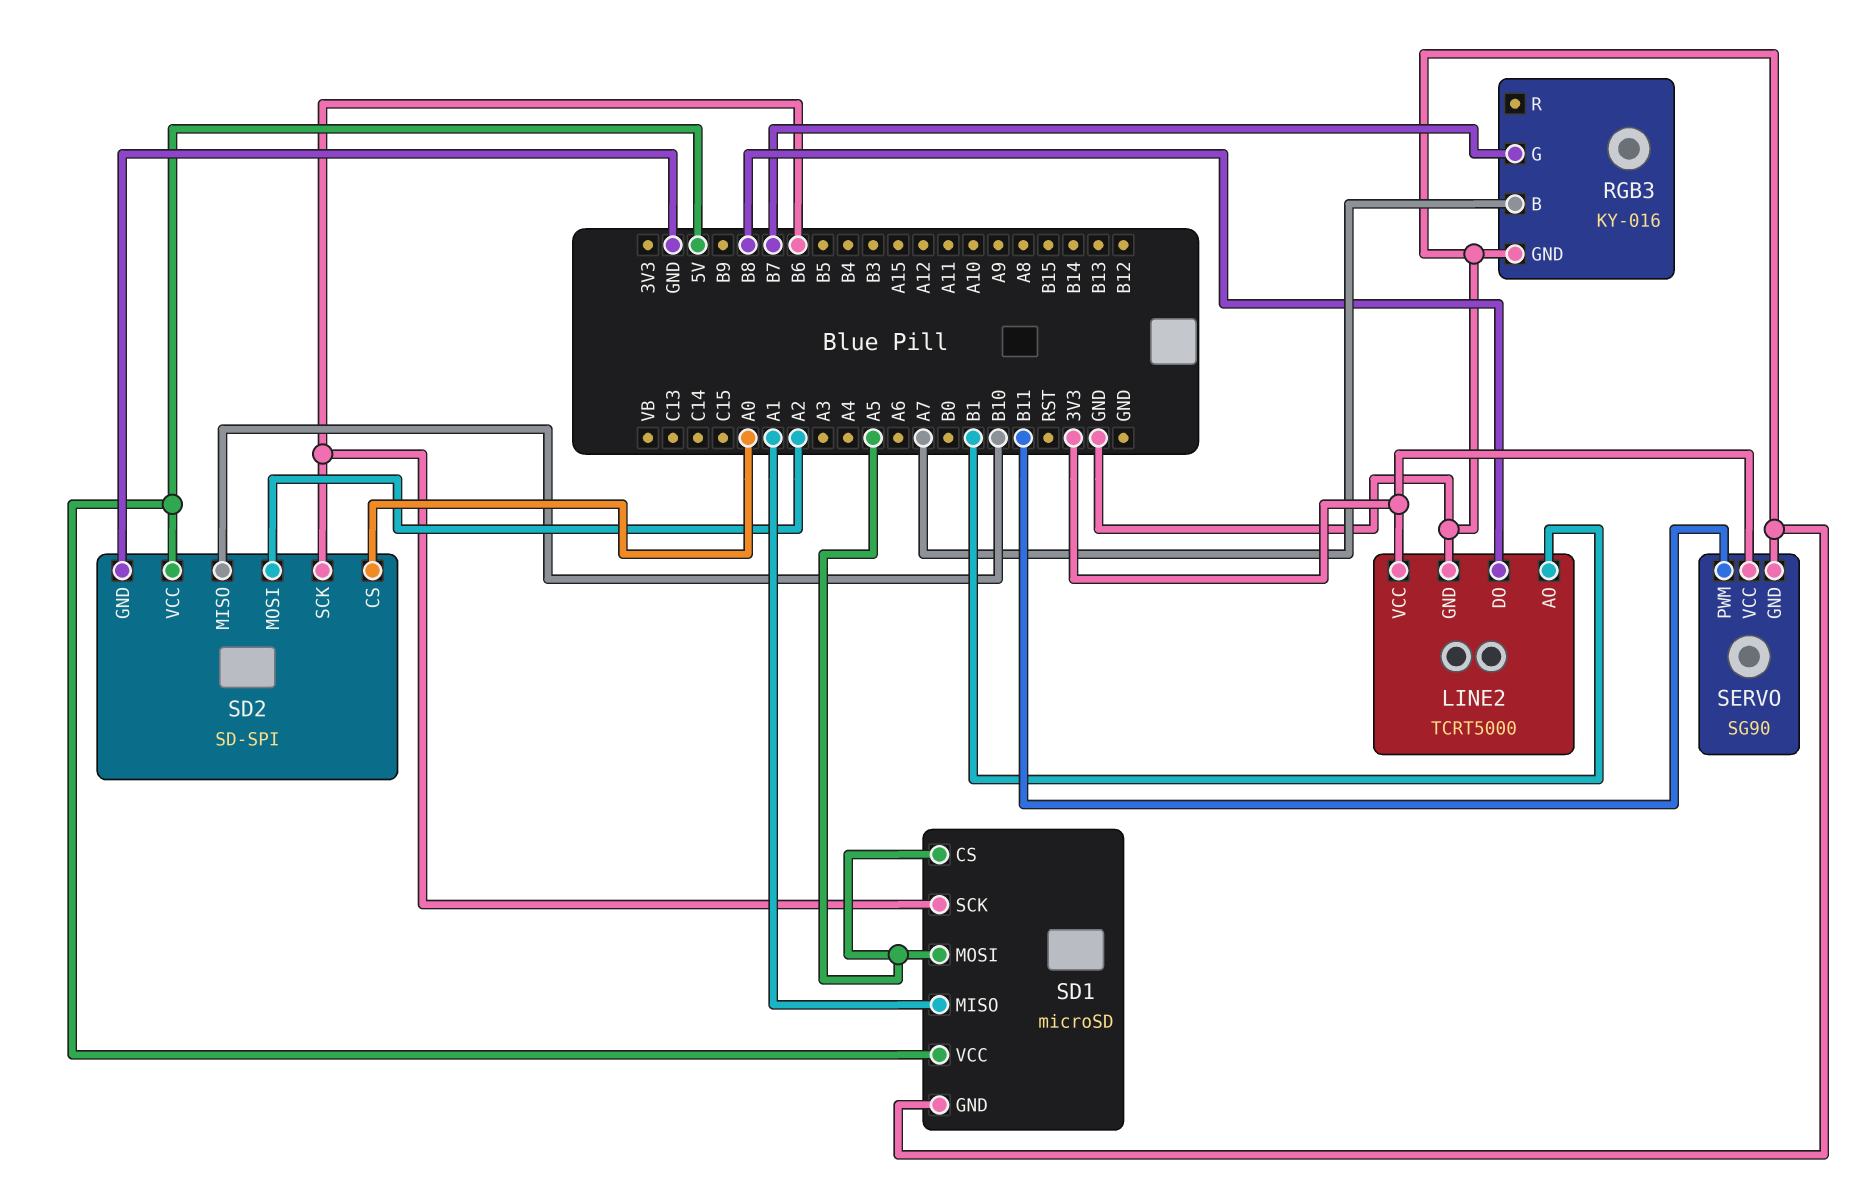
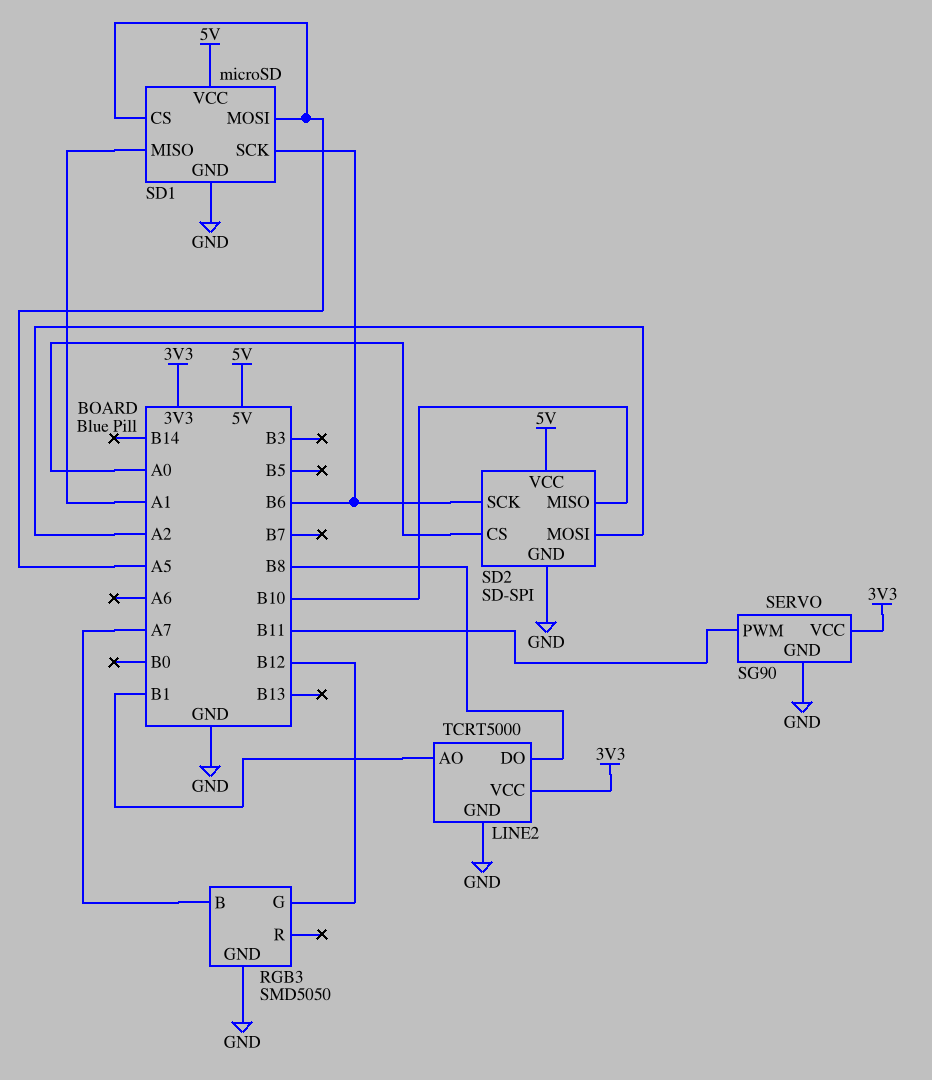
RGB3: KY-016 -> SMD5050
RGB3 pin G: B7 -> B12

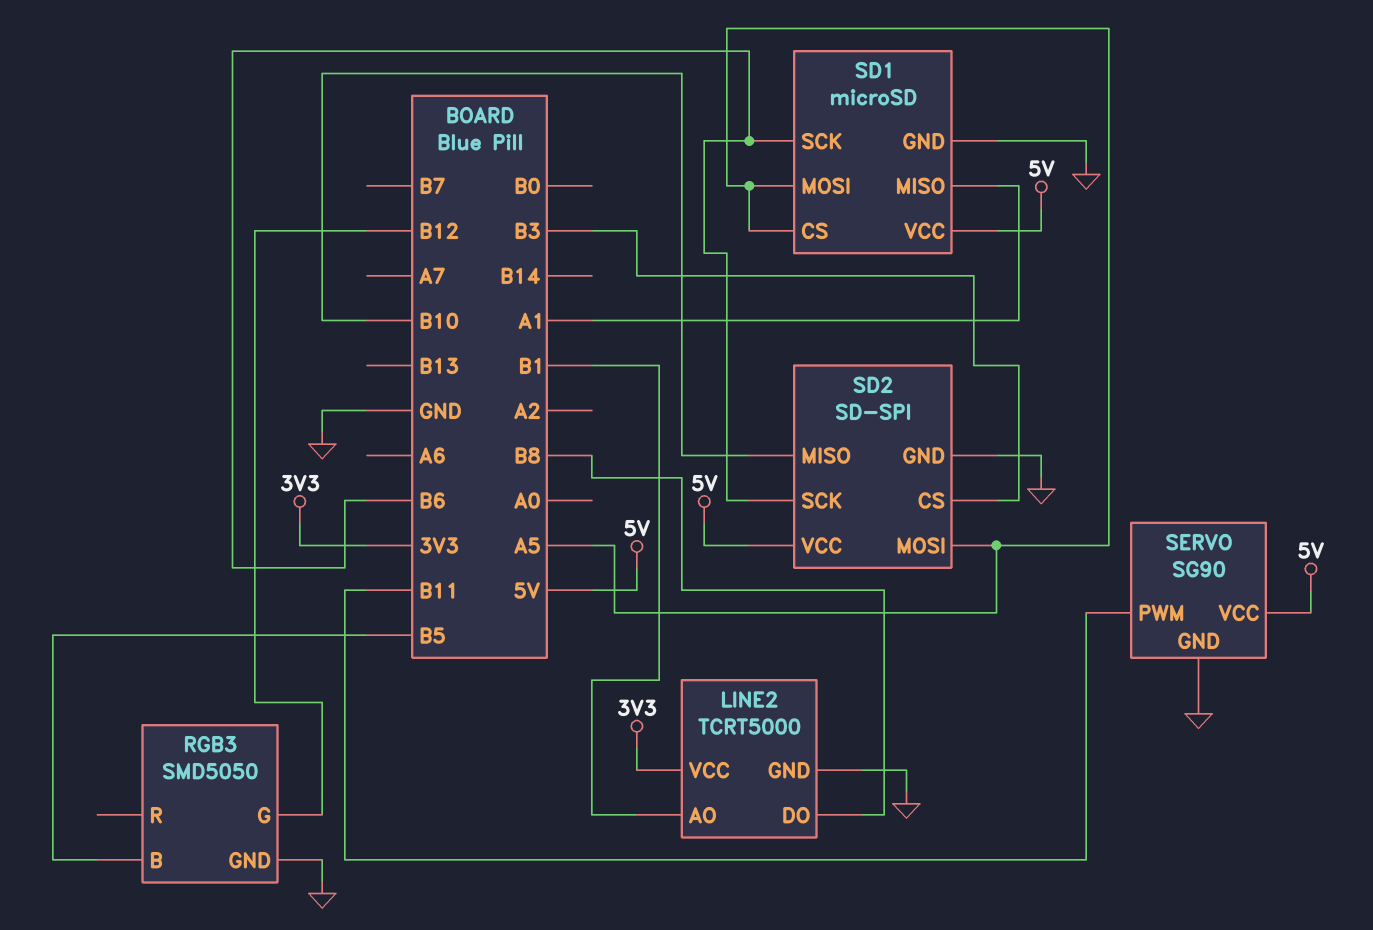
RGB3 pin B: A7 -> B5
SD2 pin CS: A0 -> B3
SD2 pin MOSI: A2 -> A5
SERVO pin VCC: 3V3 -> 5V

